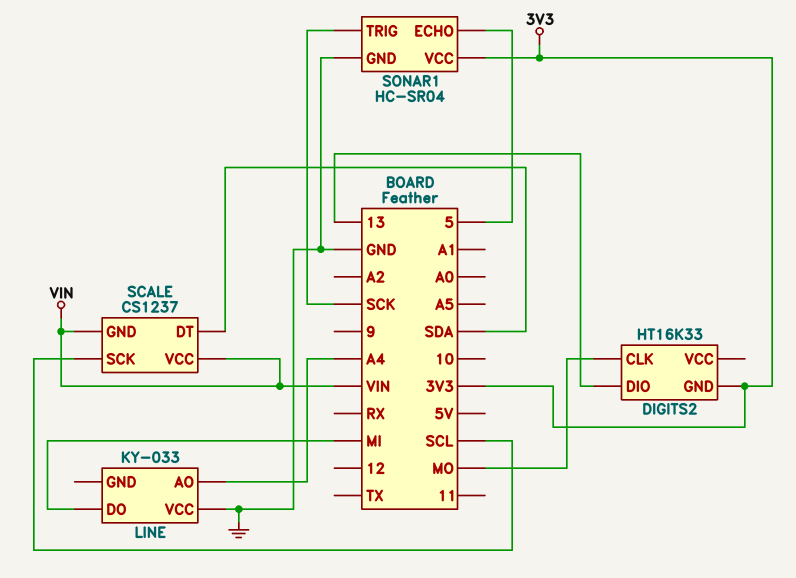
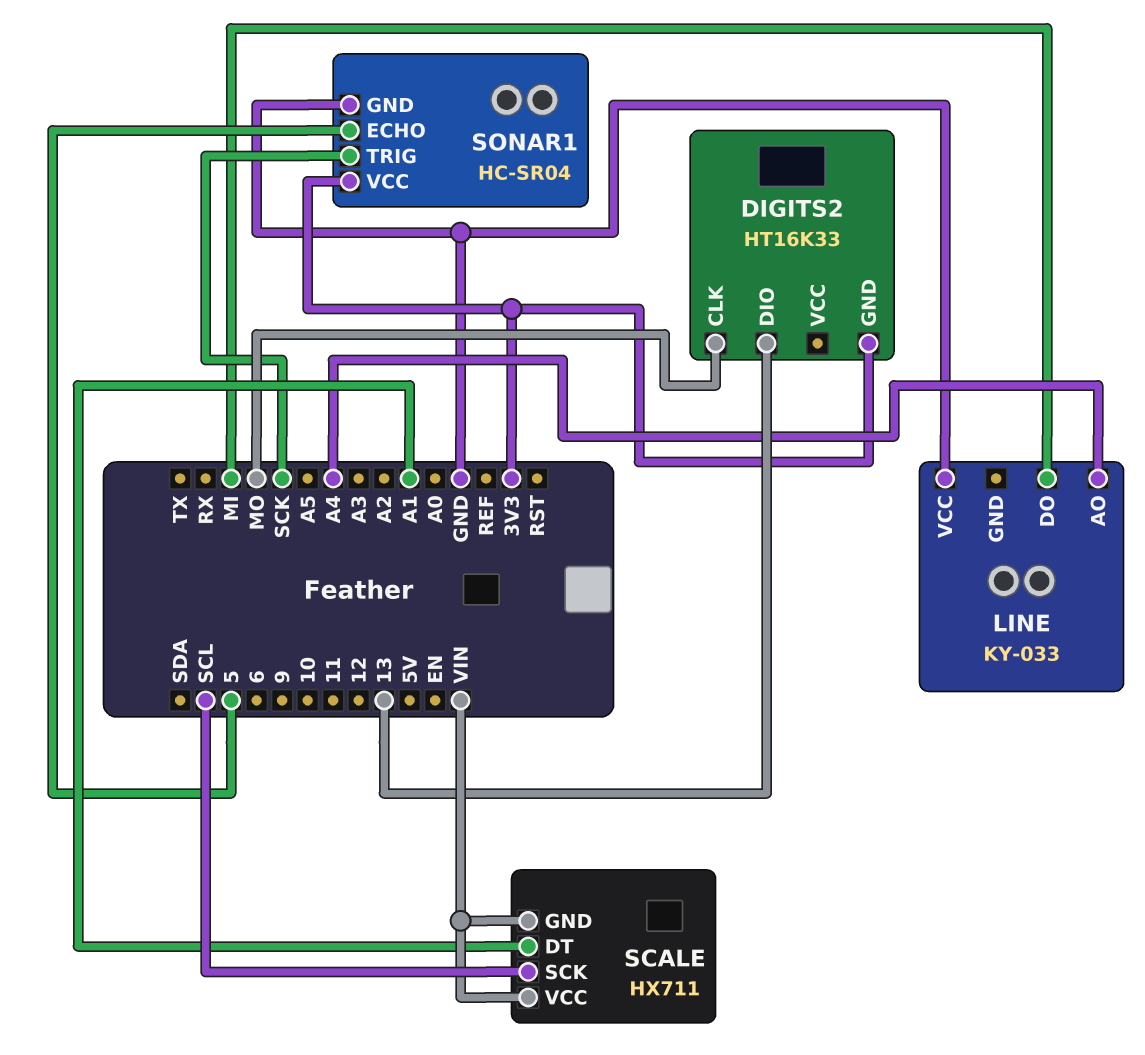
SCALE: CS1237 -> HX711
SCALE pin DT: SDA -> A1

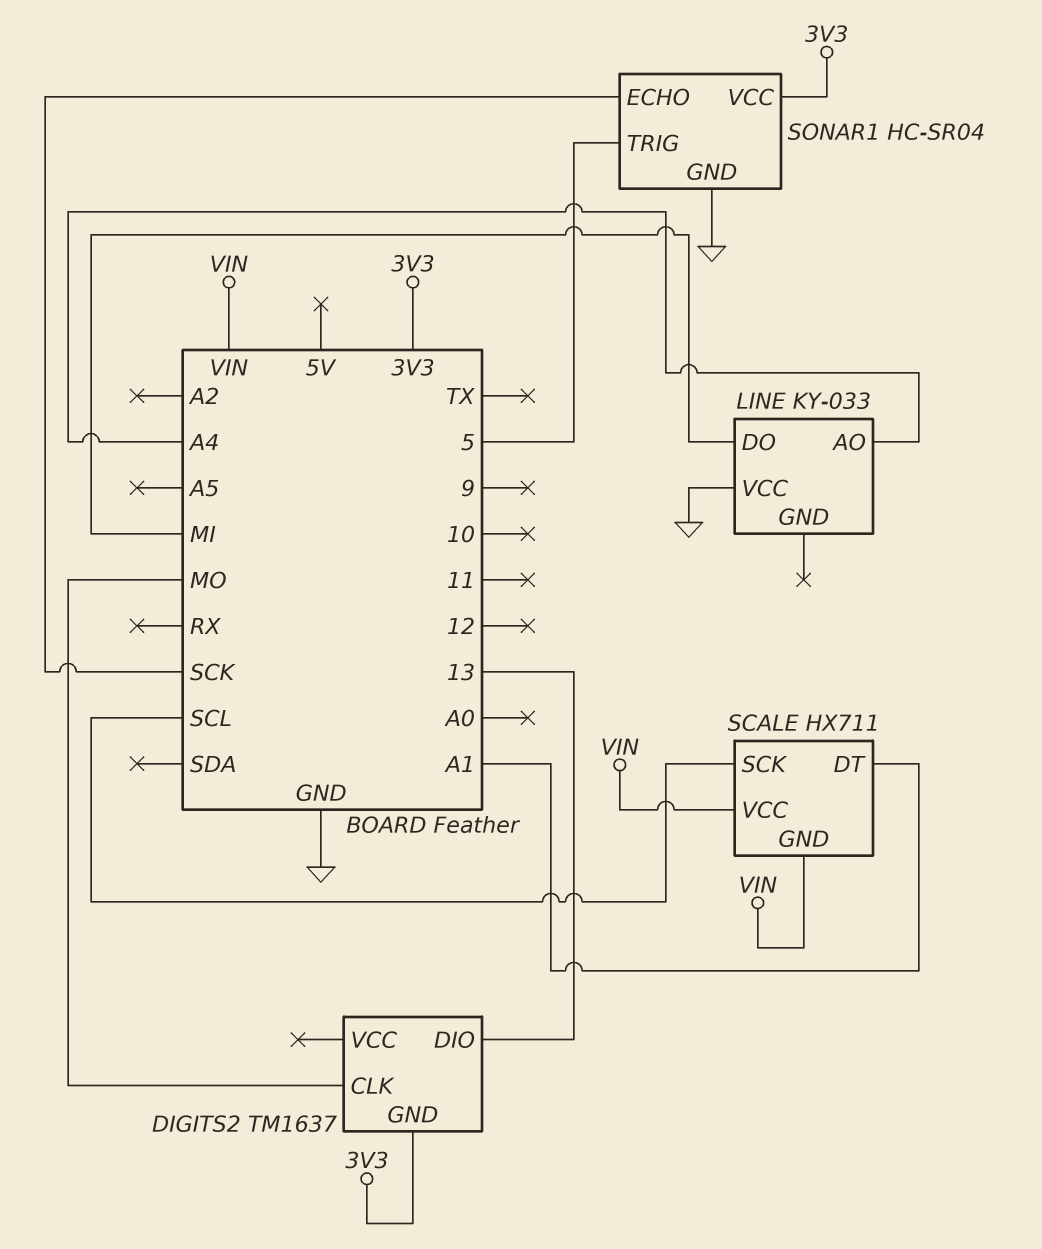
DIGITS2: HT16K33 -> TM1637
SONAR1 pin ECHO: 5 -> SCK
SONAR1 pin TRIG: SCK -> 5

